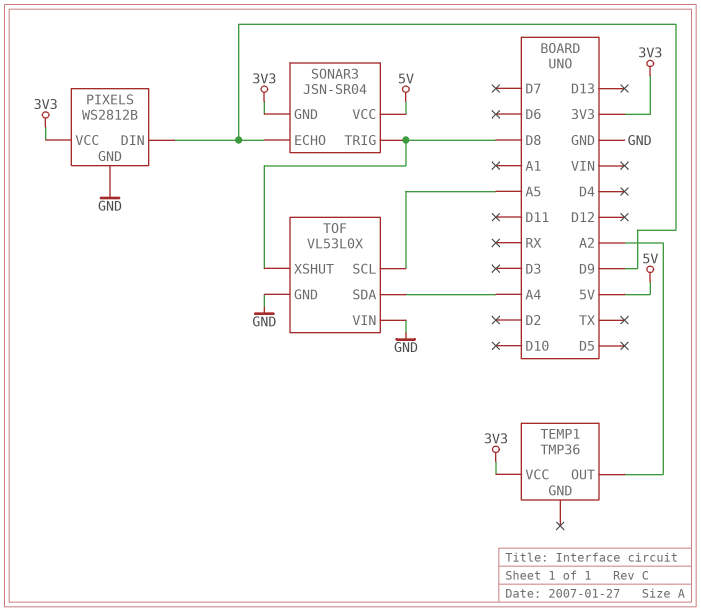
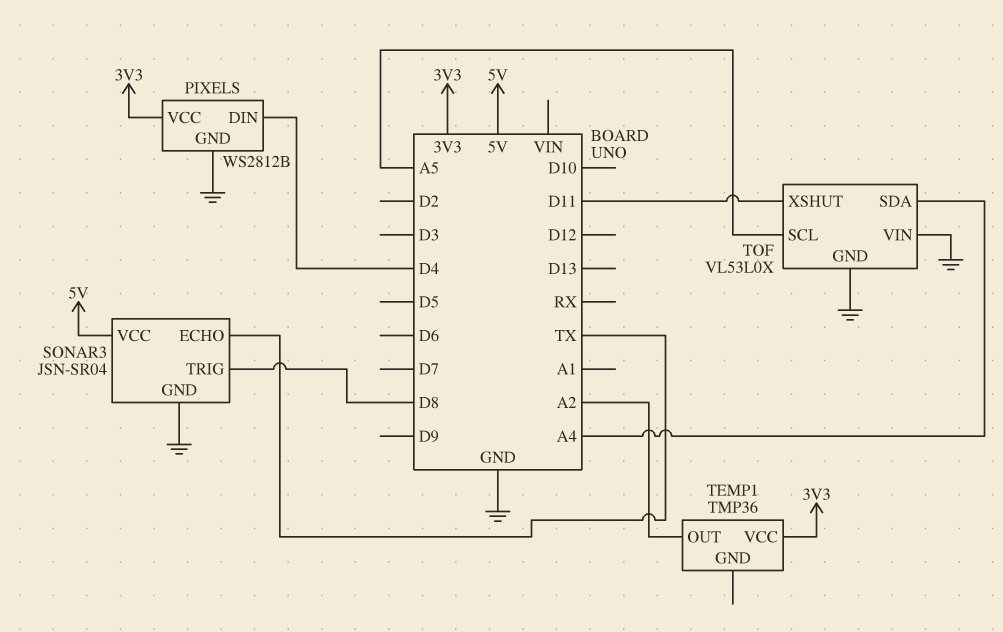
PIXELS pin DIN: D9 -> D4
SONAR3 pin ECHO: D9 -> TX
SONAR3 pin GND: 3V3 -> GND
TOF pin XSHUT: D8 -> D11

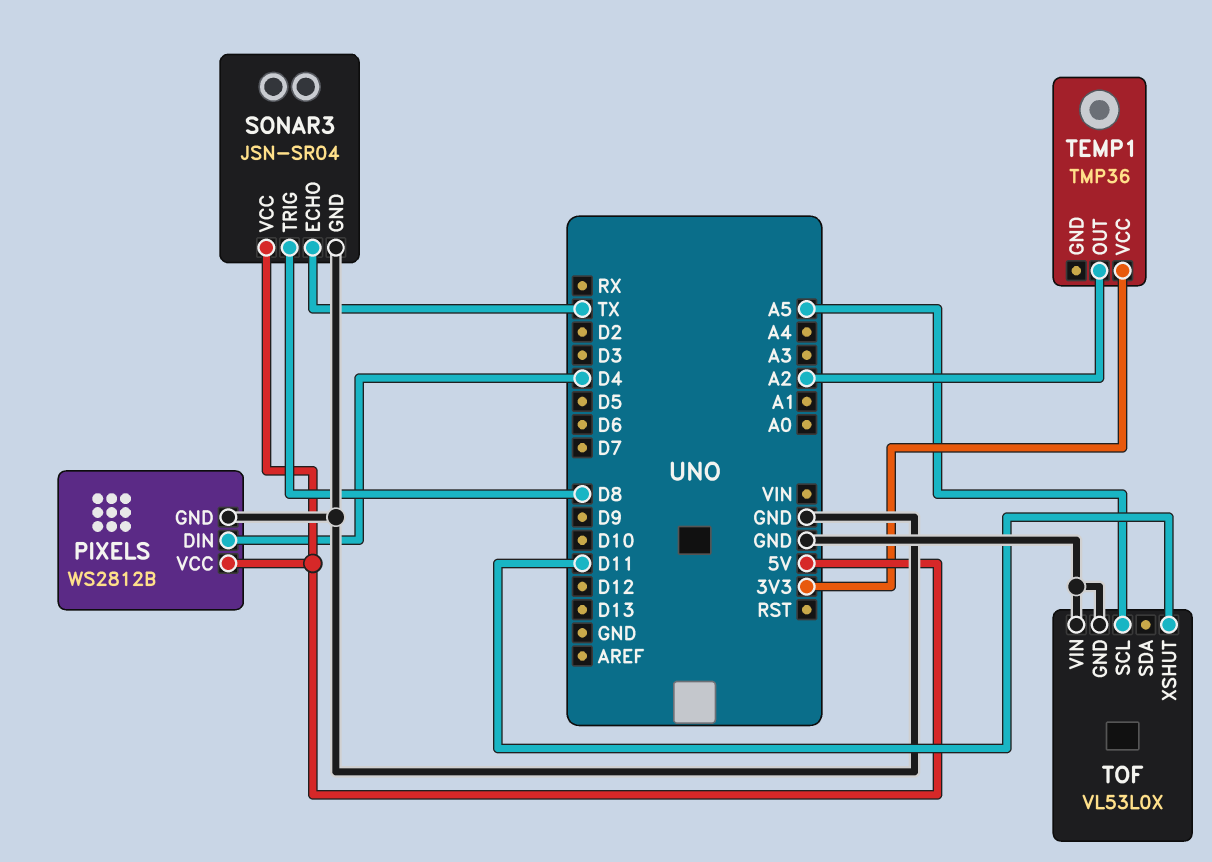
PIXELS pin VCC: 3V3 -> 5V
TOF pin SDA: A4 -> none

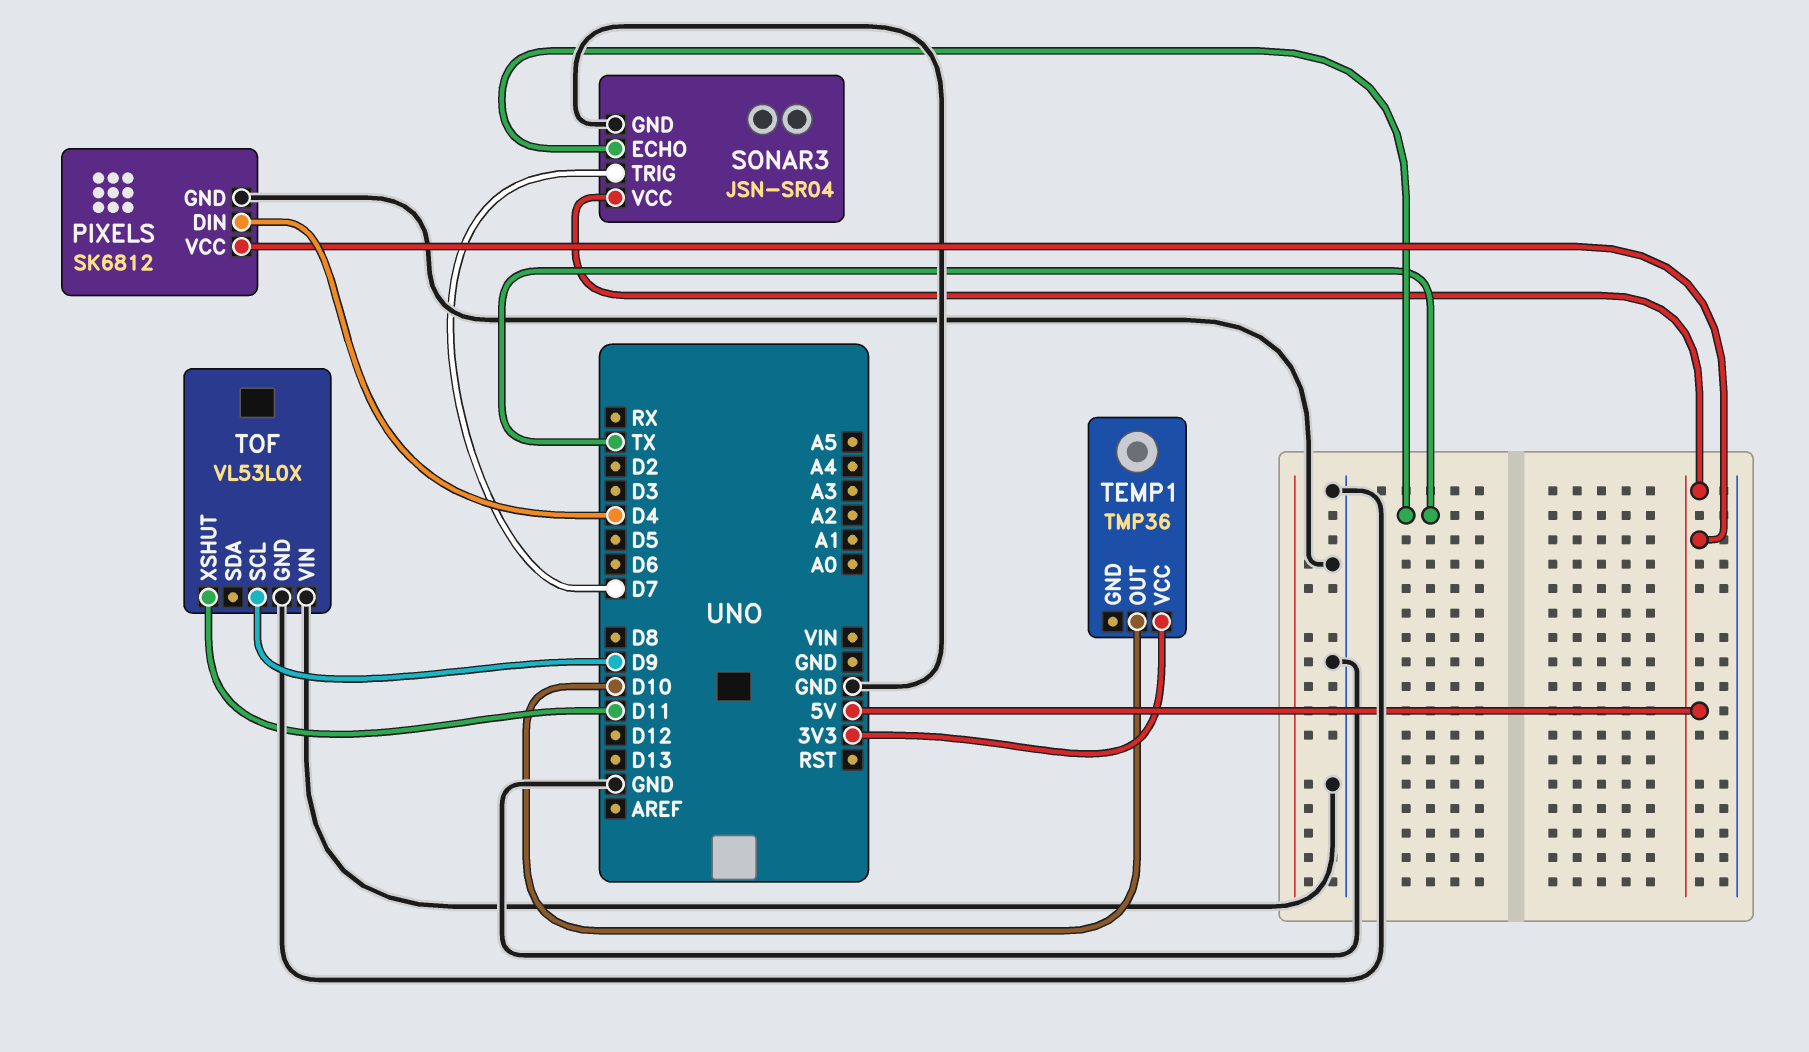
PIXELS: WS2812B -> SK6812
SONAR3 pin TRIG: D8 -> D7
TEMP1 pin OUT: A2 -> D10
TOF pin SCL: A5 -> D9

